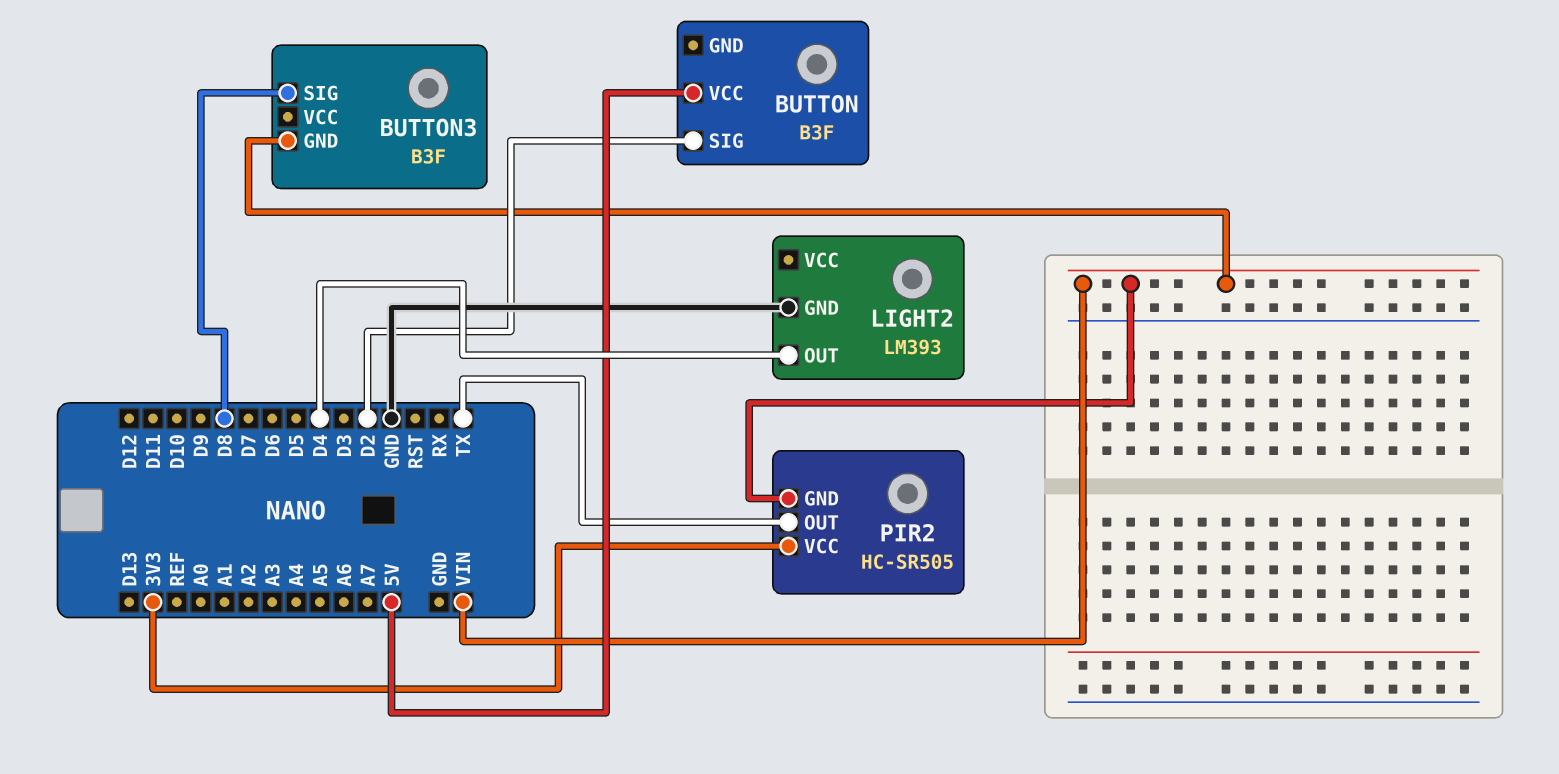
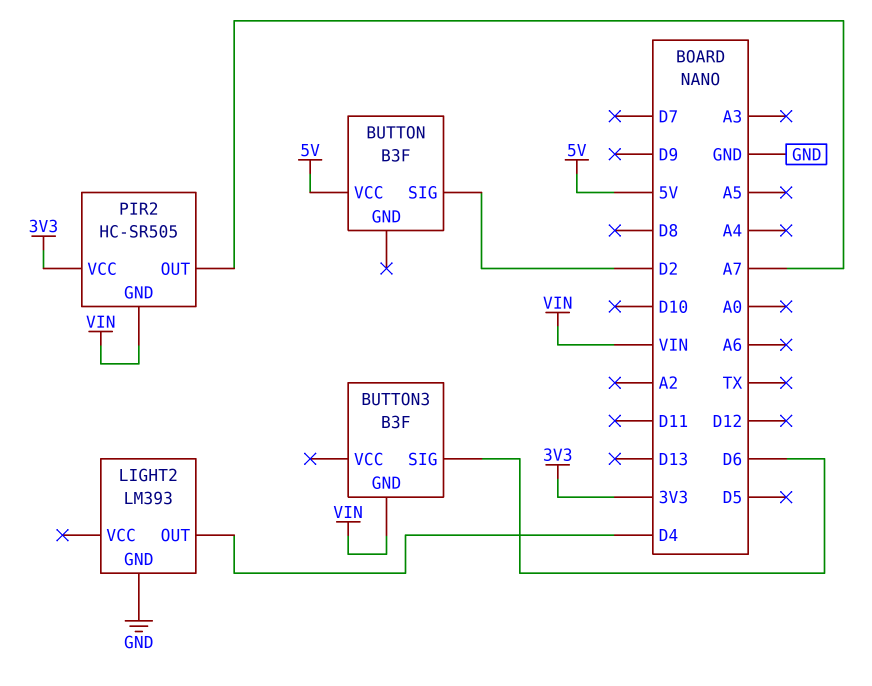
BUTTON3 pin SIG: D8 -> D6
PIR2 pin OUT: TX -> A7

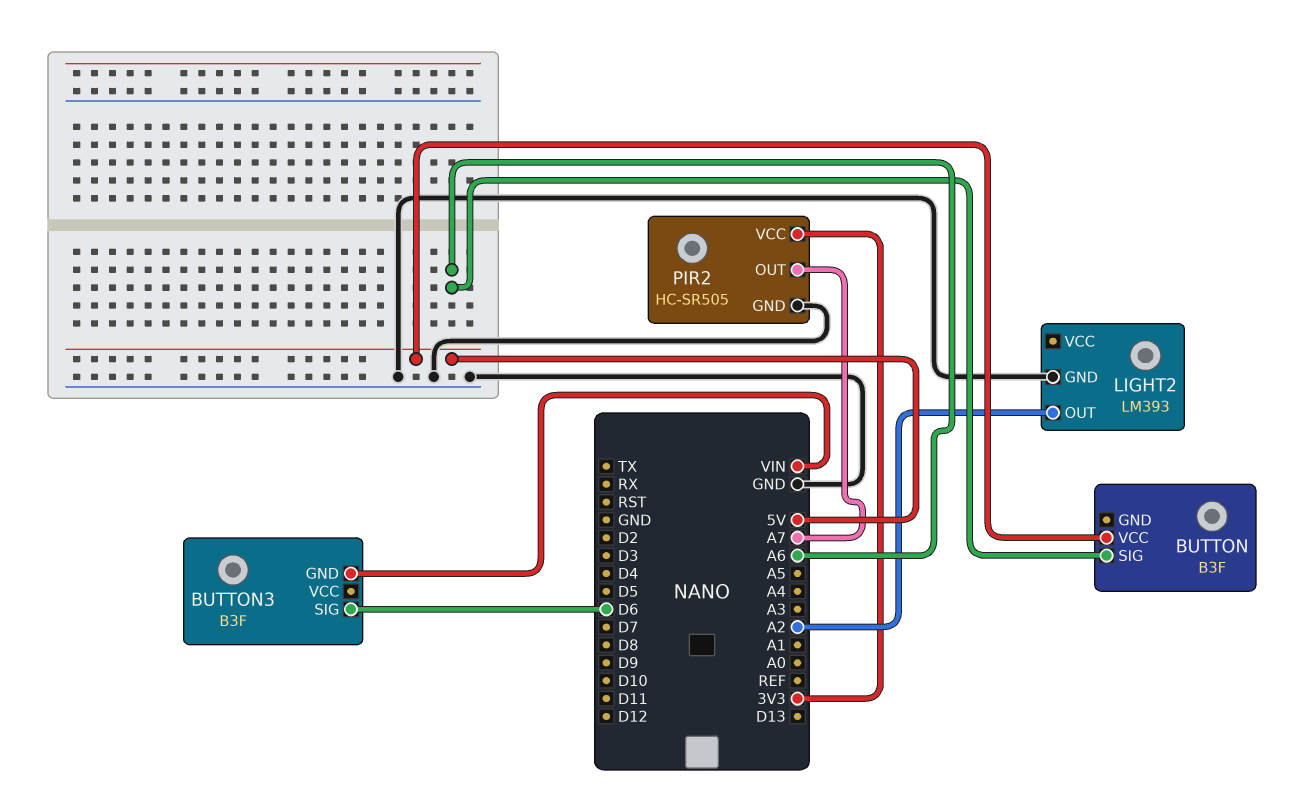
BUTTON pin SIG: D2 -> A6
LIGHT2 pin OUT: D4 -> A2
PIR2 pin GND: VIN -> GND

